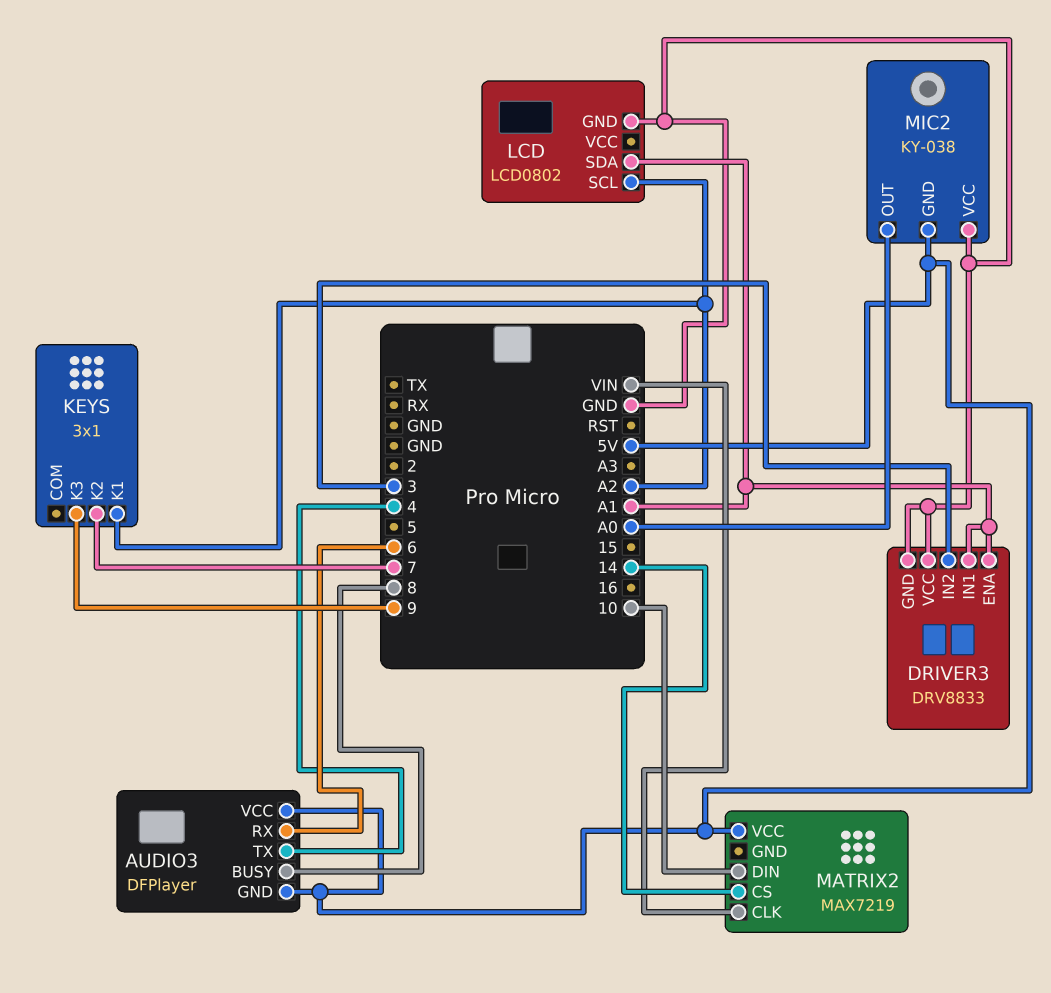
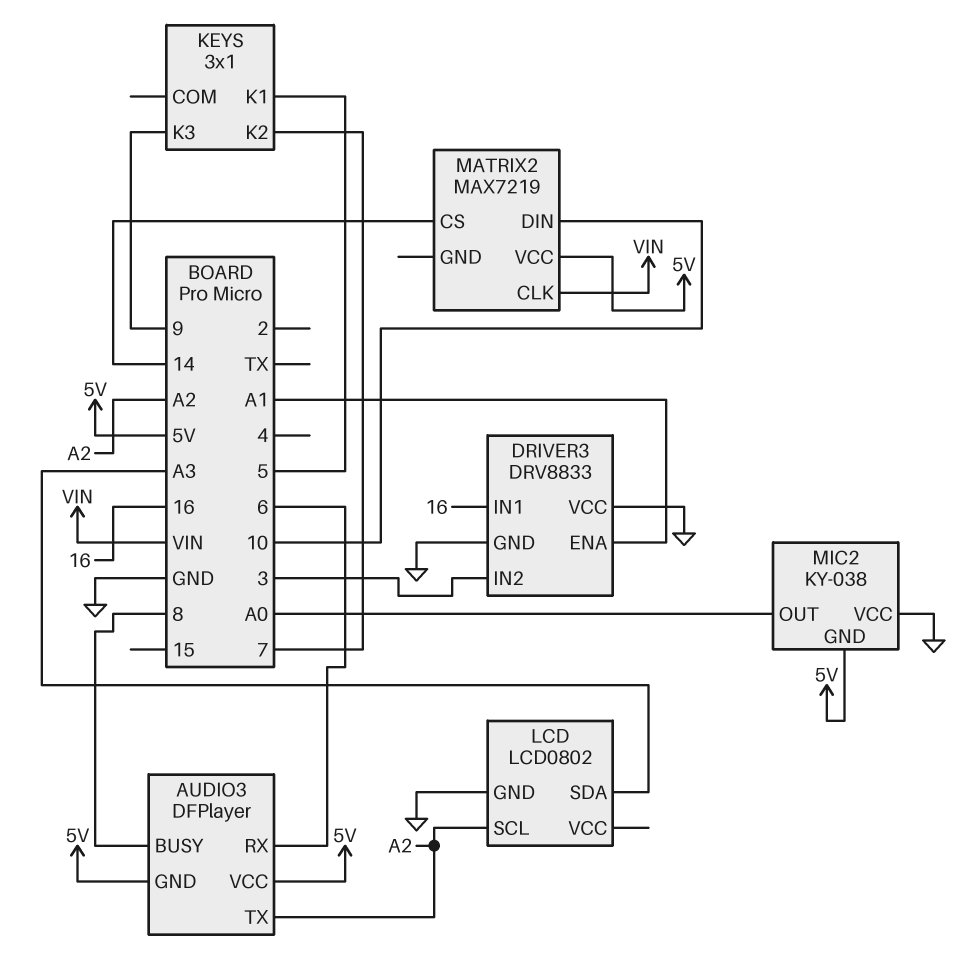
AUDIO3 pin TX: 4 -> A2
DRIVER3 pin IN1: A1 -> 16
KEYS pin K1: A2 -> 5
LCD pin SDA: A1 -> A3

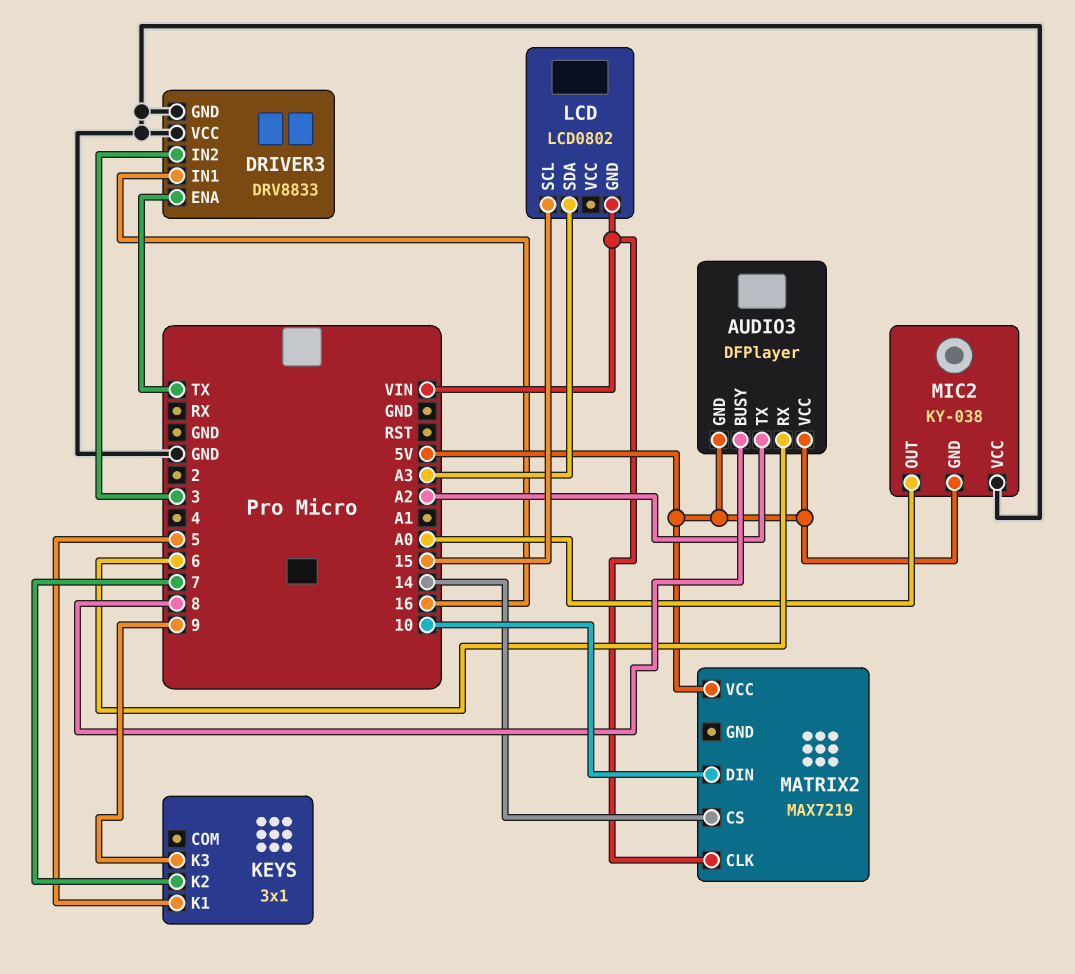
DRIVER3 pin ENA: A1 -> TX
LCD pin GND: GND -> VIN
LCD pin SCL: A2 -> 15

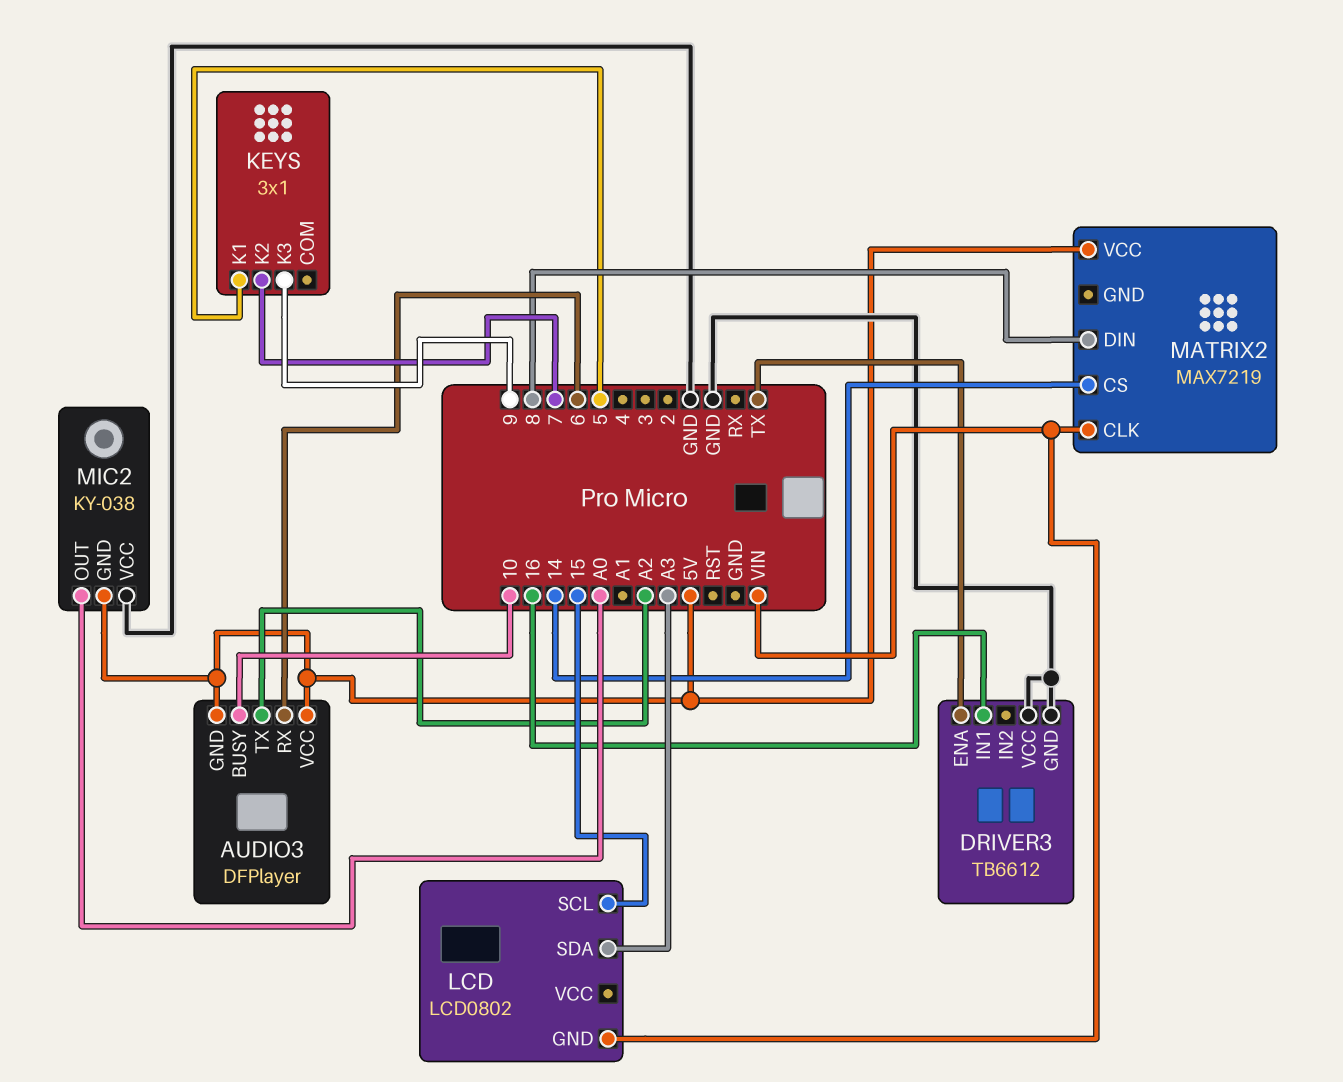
AUDIO3 pin BUSY: 8 -> 10
DRIVER3: DRV8833 -> TB6612
DRIVER3 pin IN2: 3 -> none
MATRIX2 pin DIN: 10 -> 8

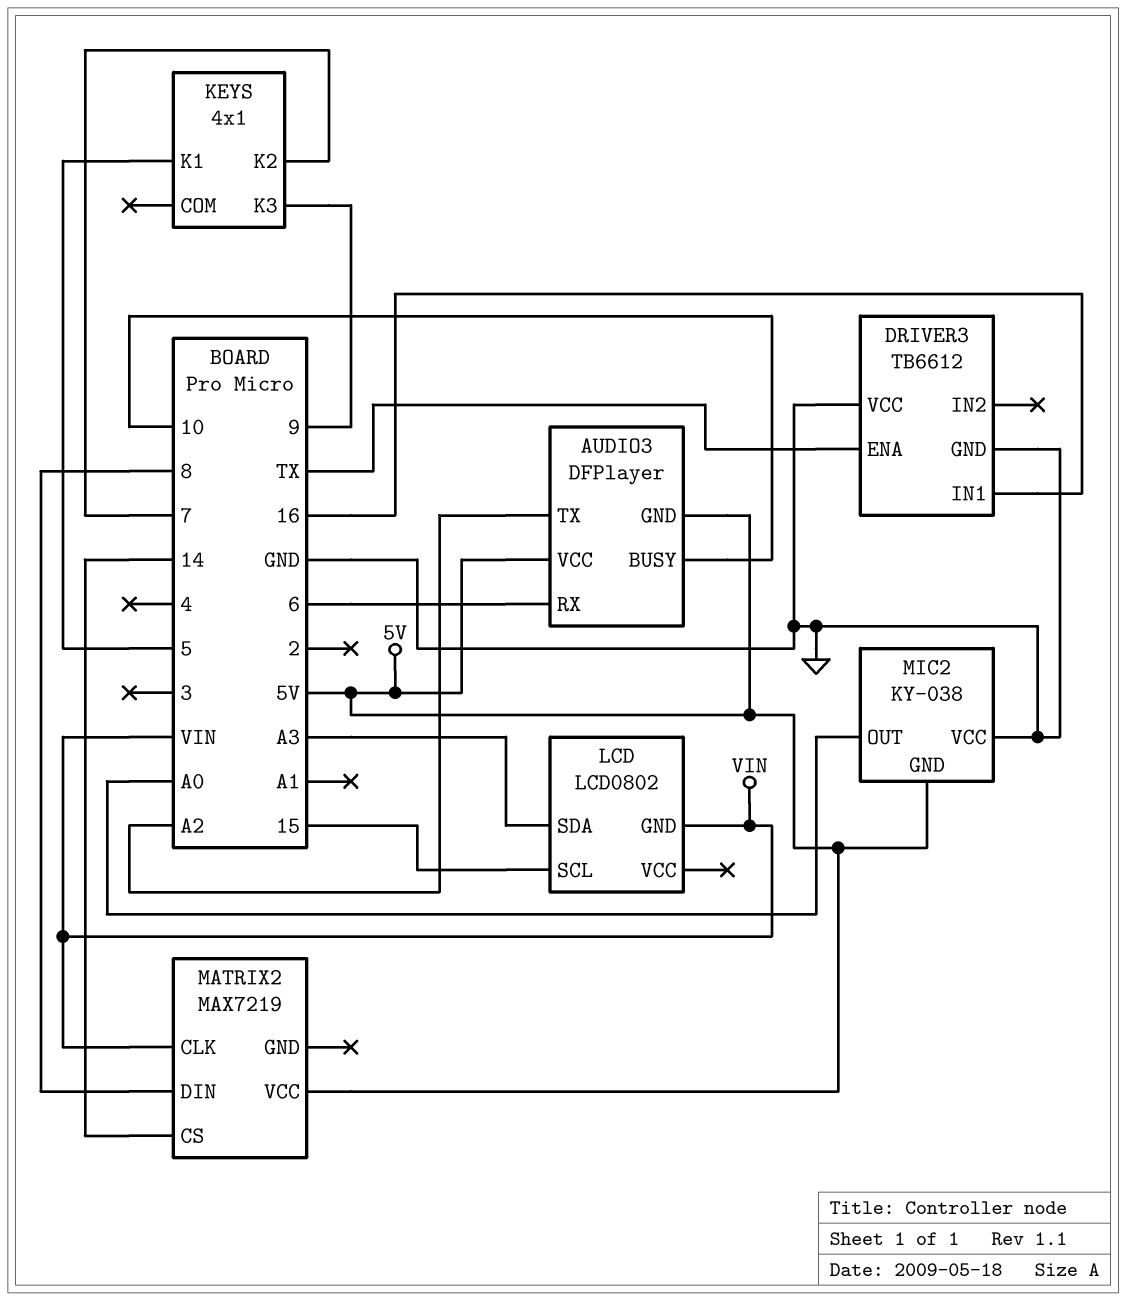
KEYS: 3x1 -> 4x1

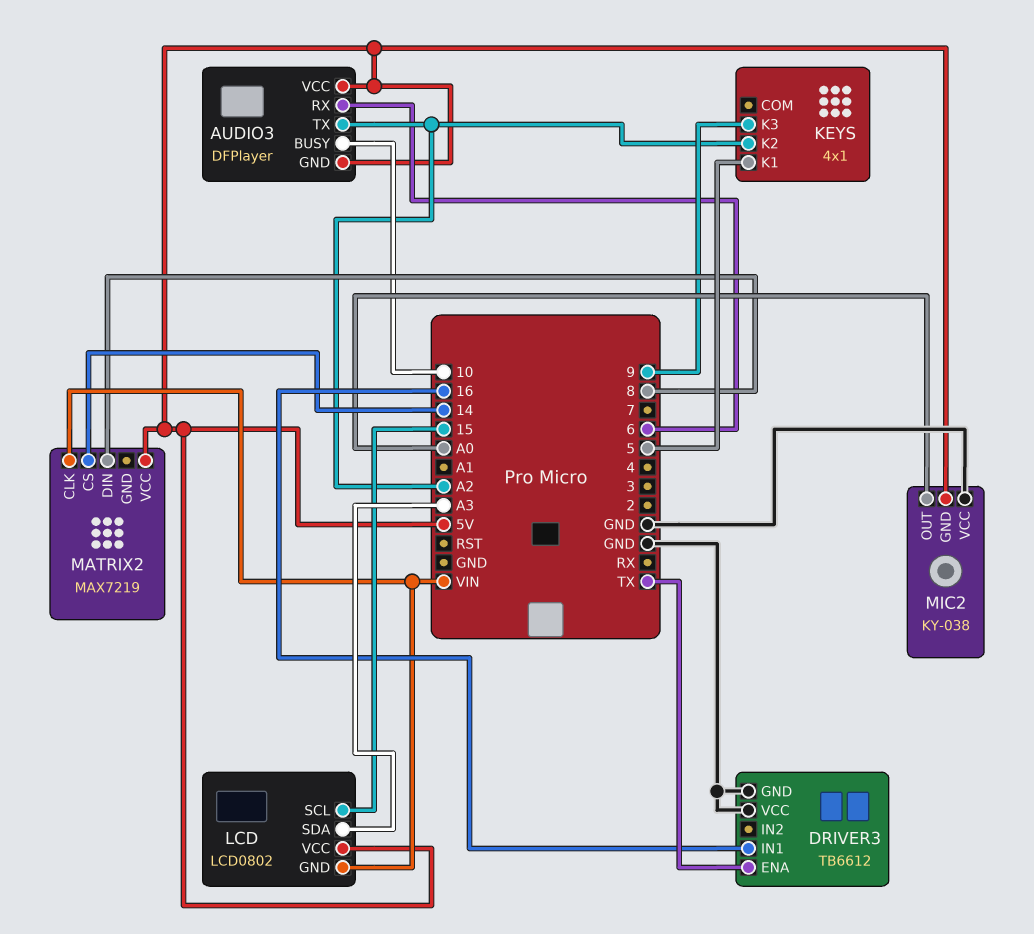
KEYS pin K2: 7 -> A2
LCD pin VCC: none -> 5V

